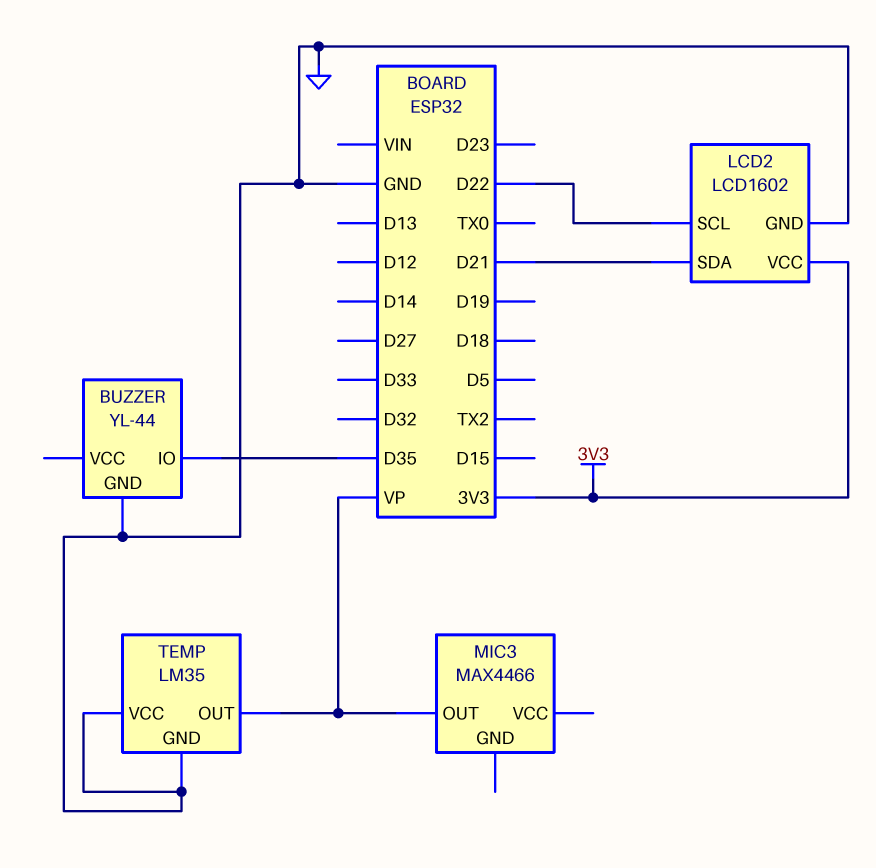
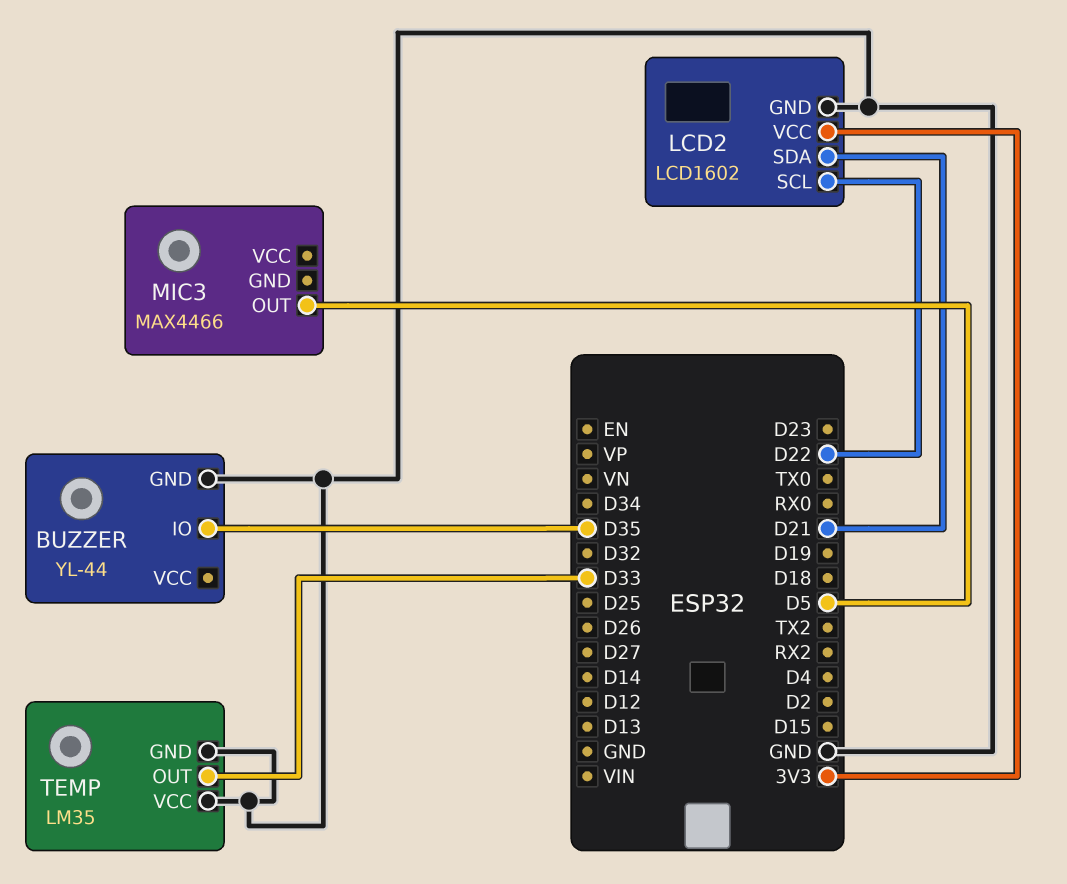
MIC3 pin OUT: VP -> D5
TEMP pin OUT: VP -> D33

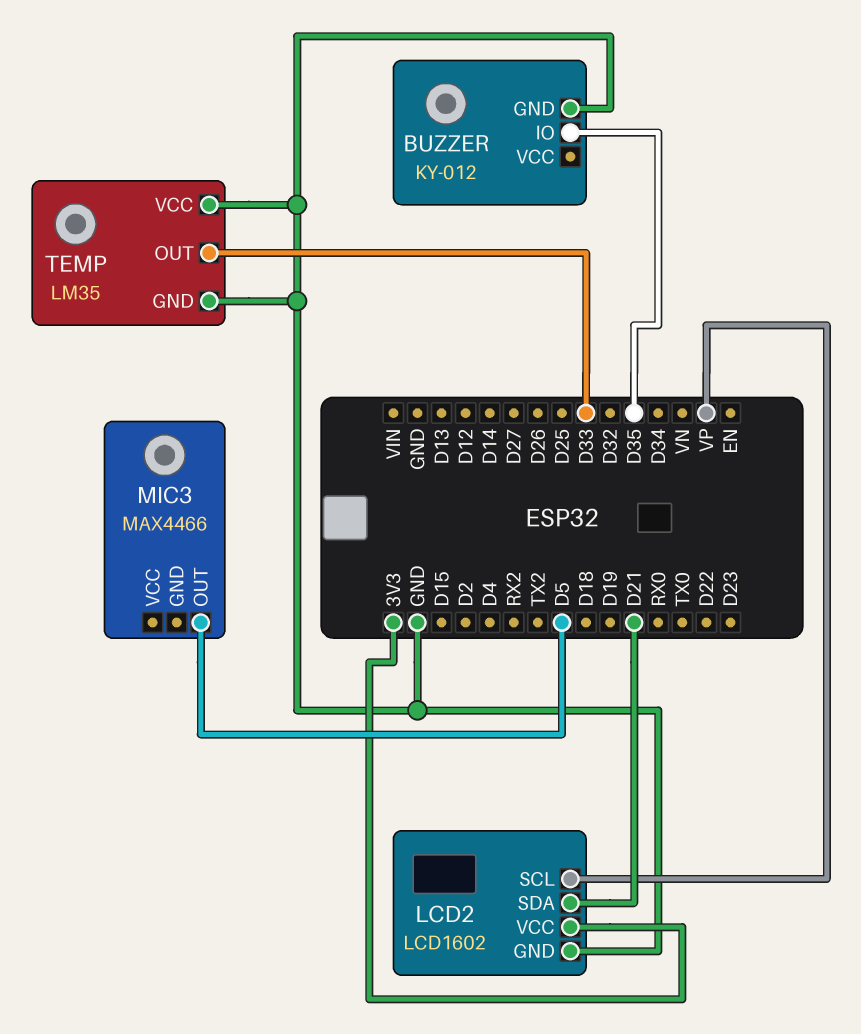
BUZZER: YL-44 -> KY-012
LCD2 pin SCL: D22 -> VP

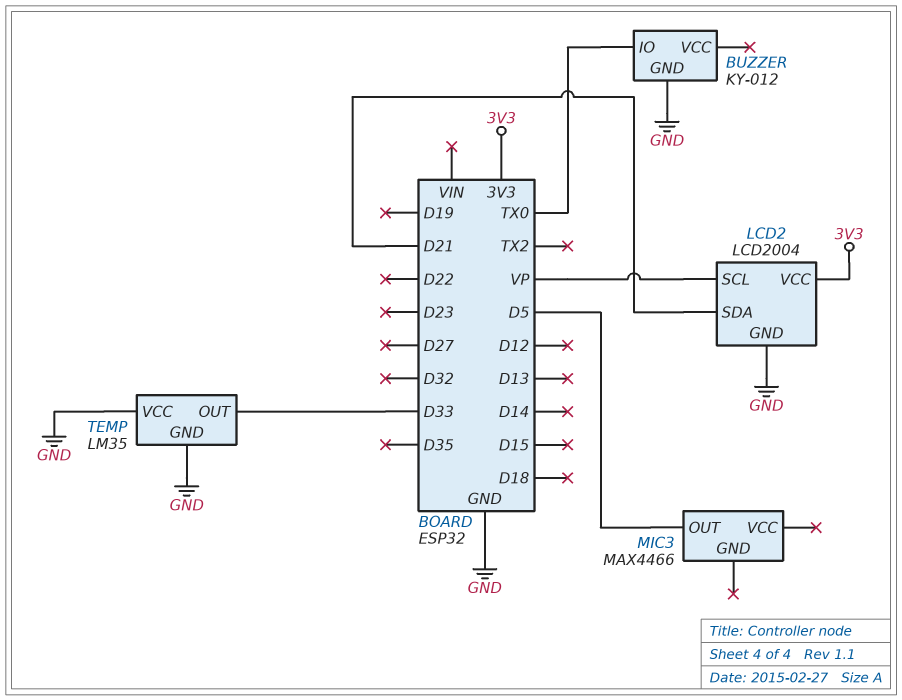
BUZZER pin IO: D35 -> TX0
LCD2: LCD1602 -> LCD2004

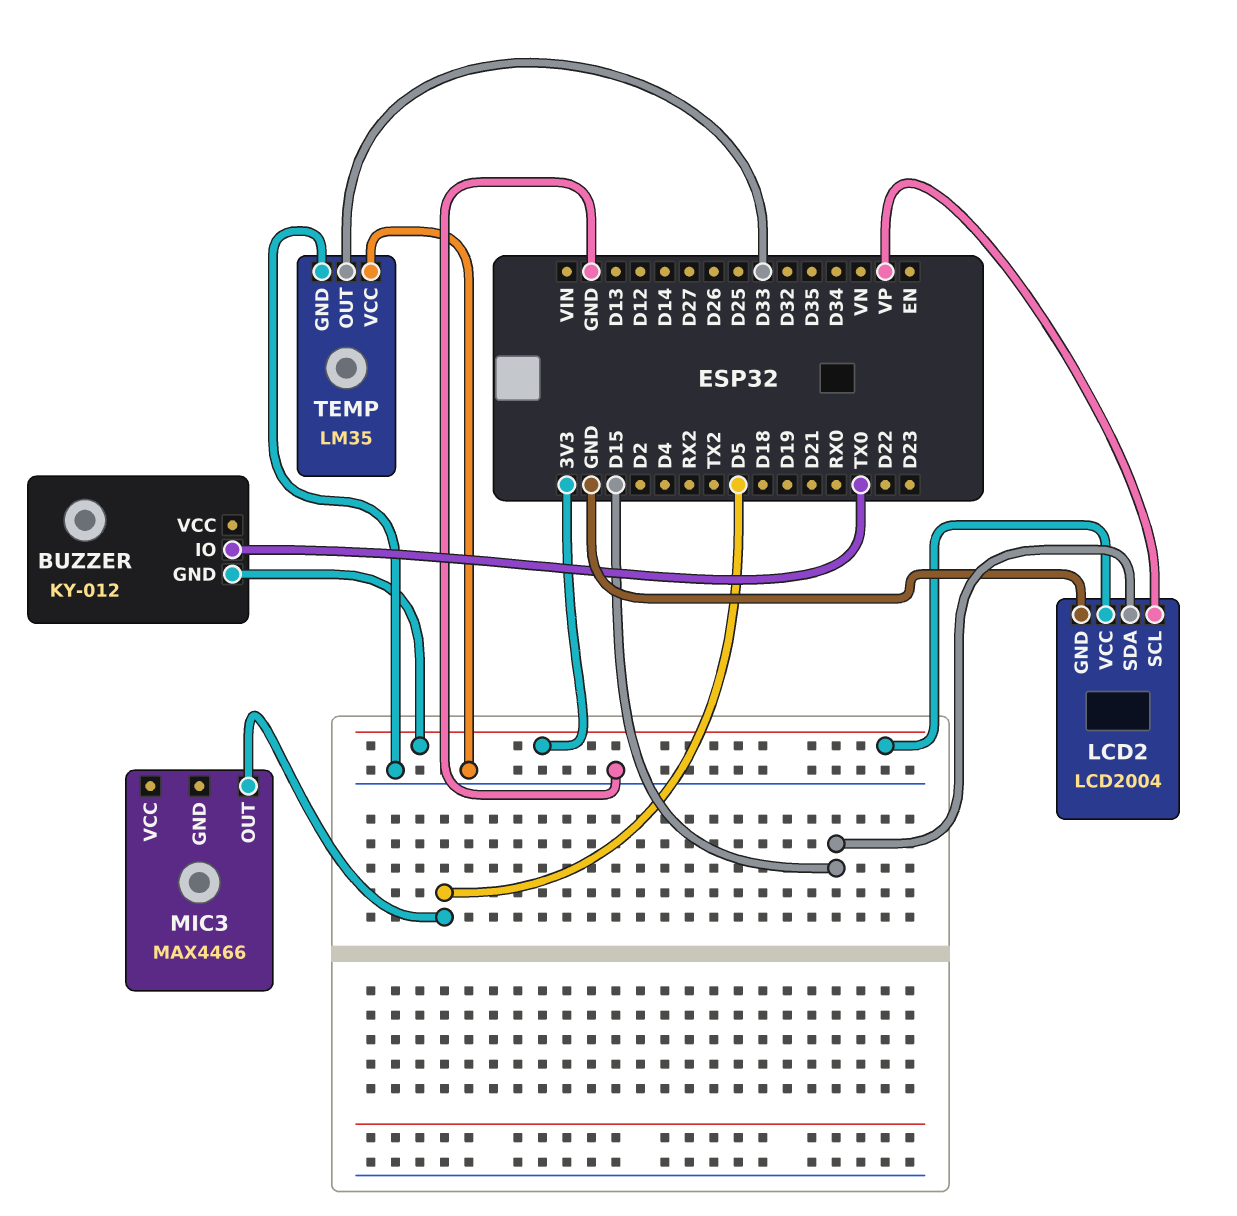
BUZZER pin GND: GND -> 3V3
LCD2 pin SDA: D21 -> D15

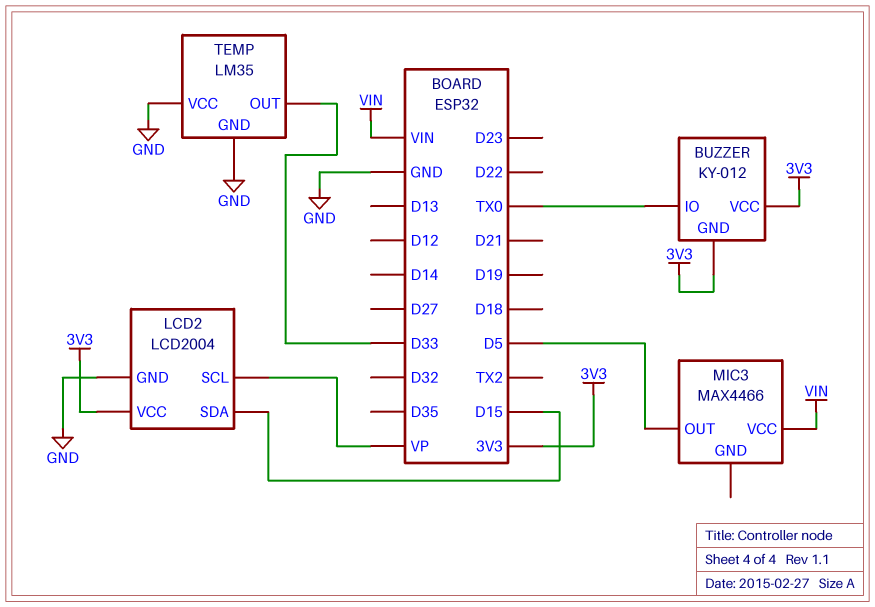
BUZZER pin VCC: none -> 3V3
MIC3 pin VCC: none -> VIN

